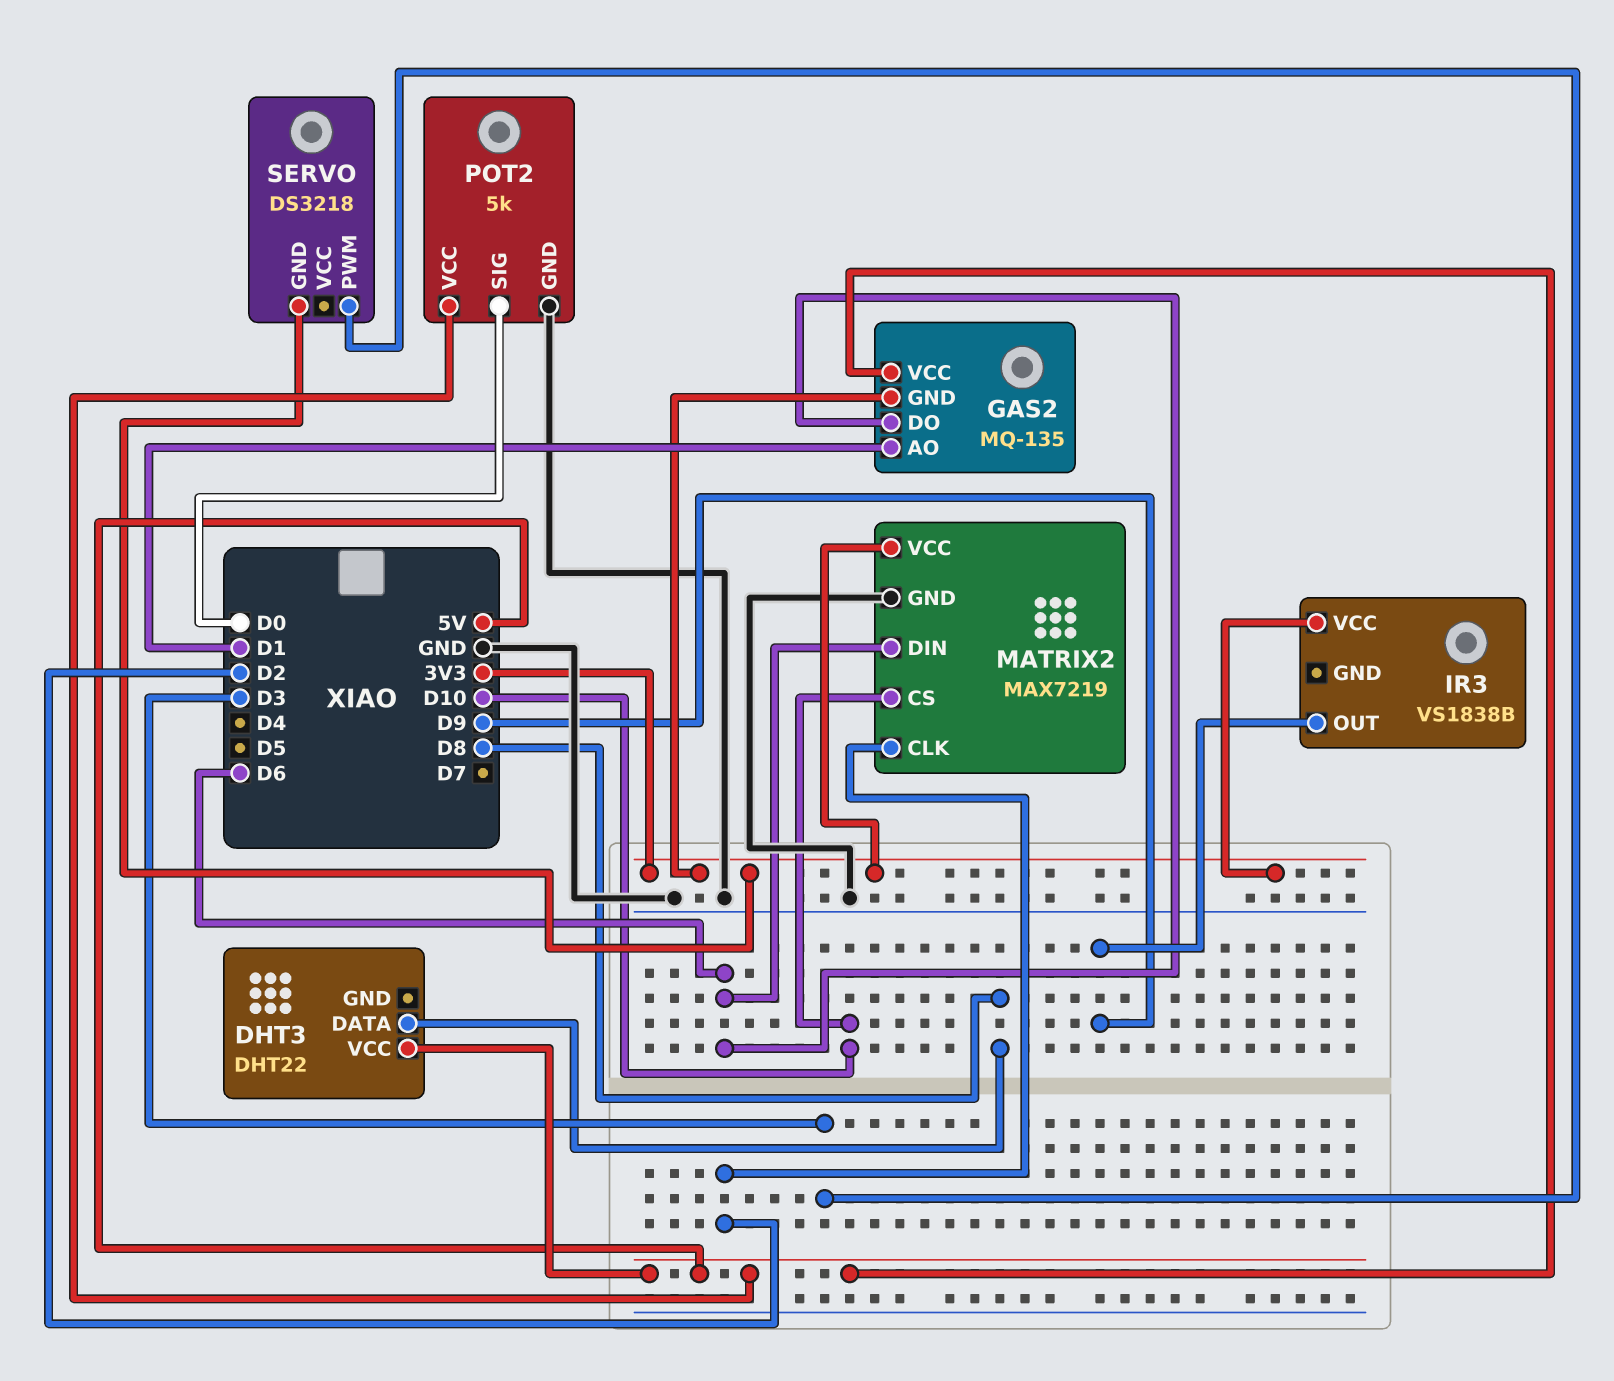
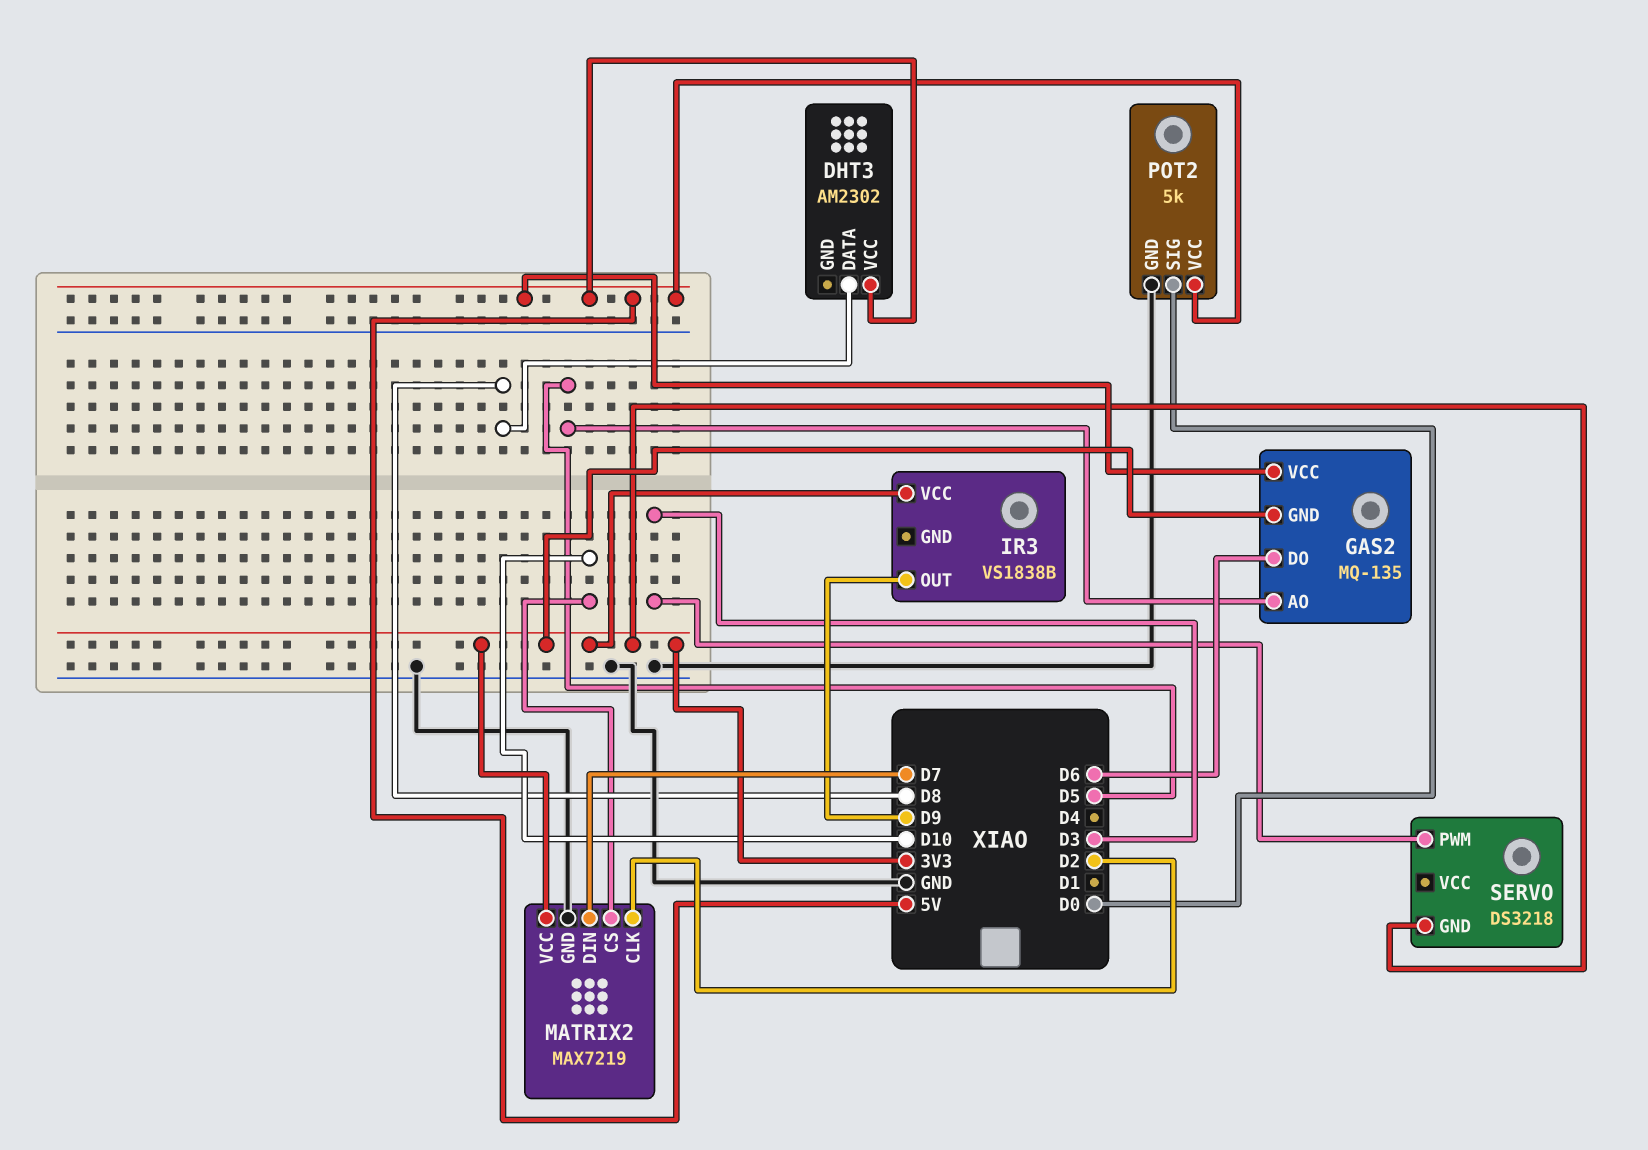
DHT3: DHT22 -> AM2302
GAS2 pin AO: D1 -> D5
MATRIX2 pin DIN: D6 -> D7

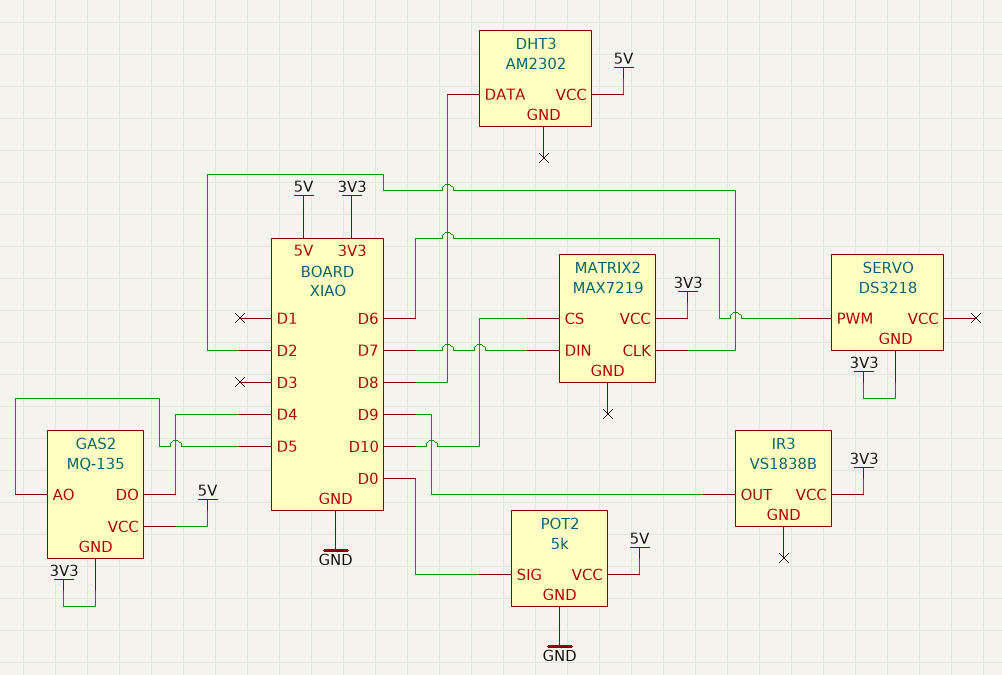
GAS2 pin DO: D6 -> D4
MATRIX2 pin GND: GND -> none
SERVO pin PWM: D3 -> D6

